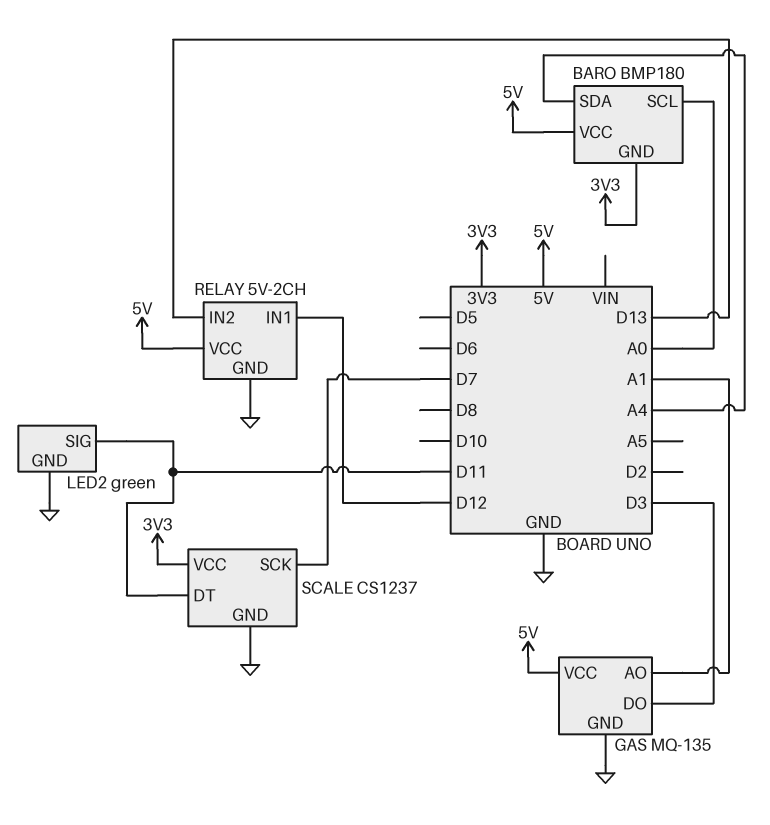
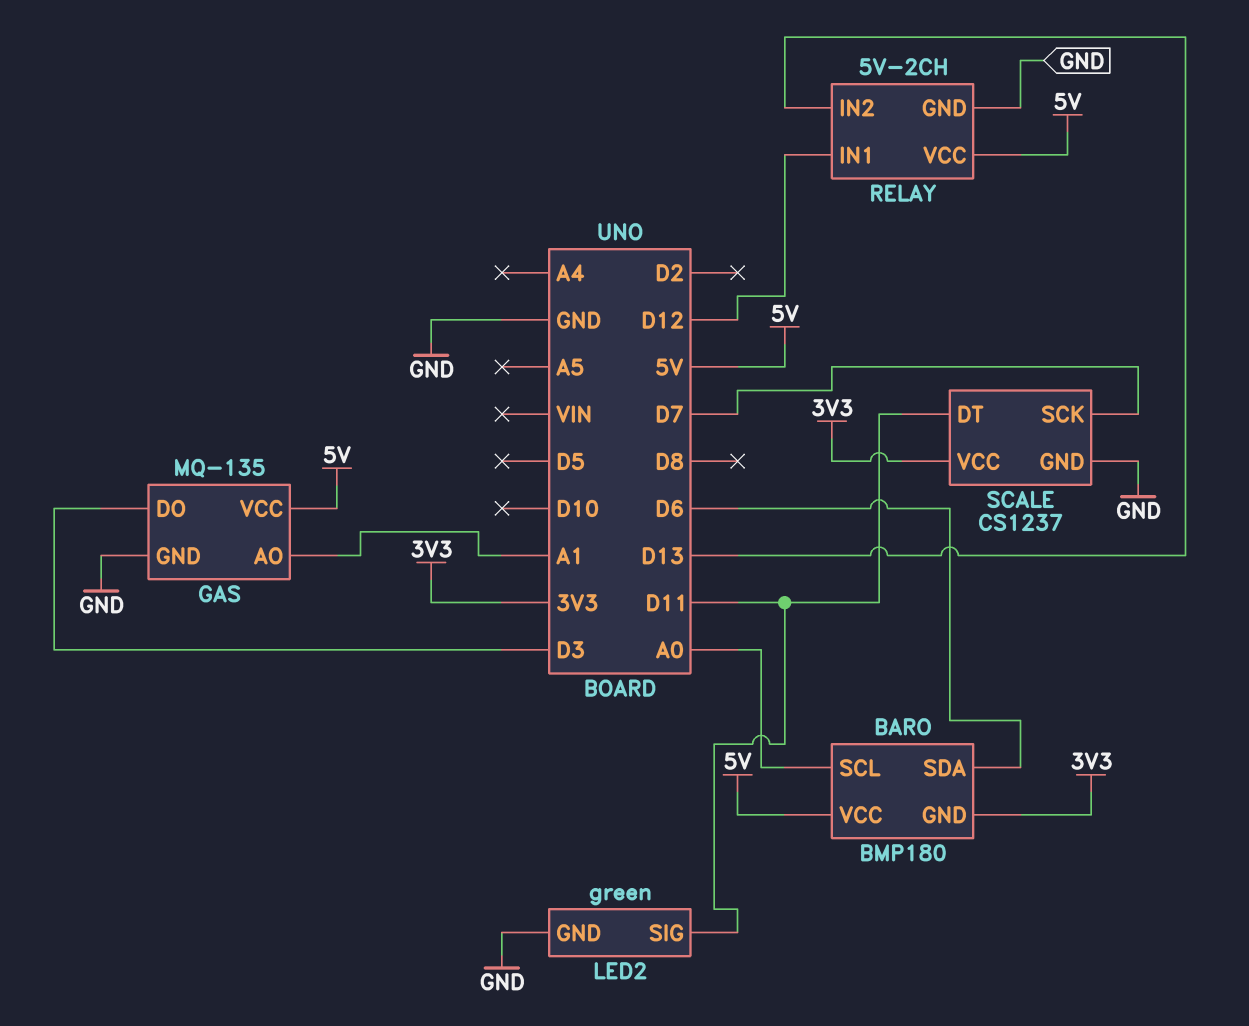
BARO pin SDA: A4 -> D6

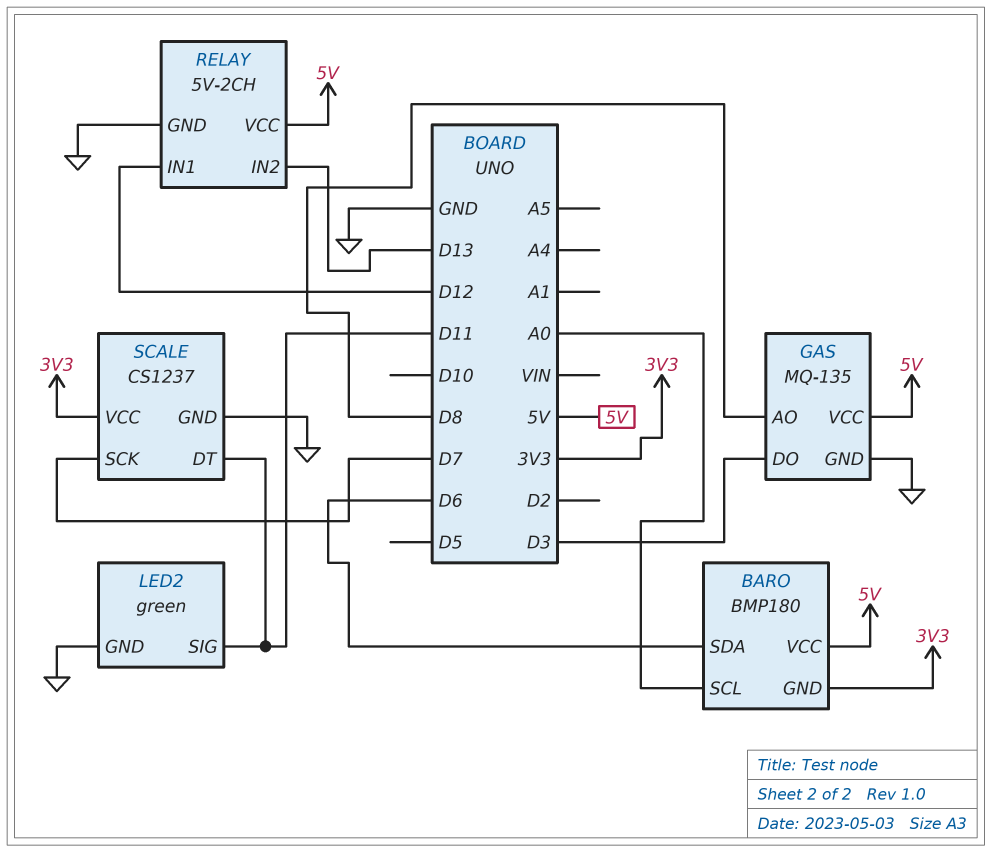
GAS pin AO: A1 -> D8

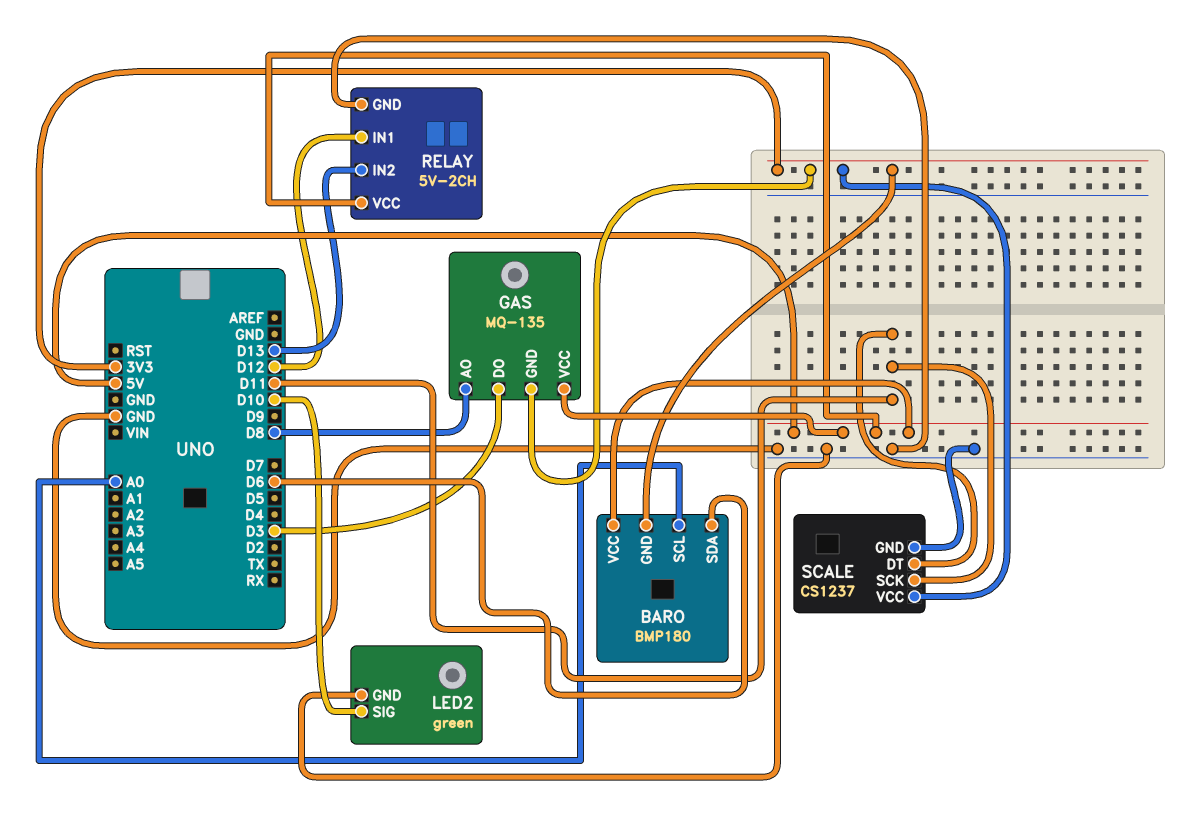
GAS pin GND: GND -> 3V3
LED2 pin SIG: D11 -> D10
SCALE pin SCK: D7 -> D11

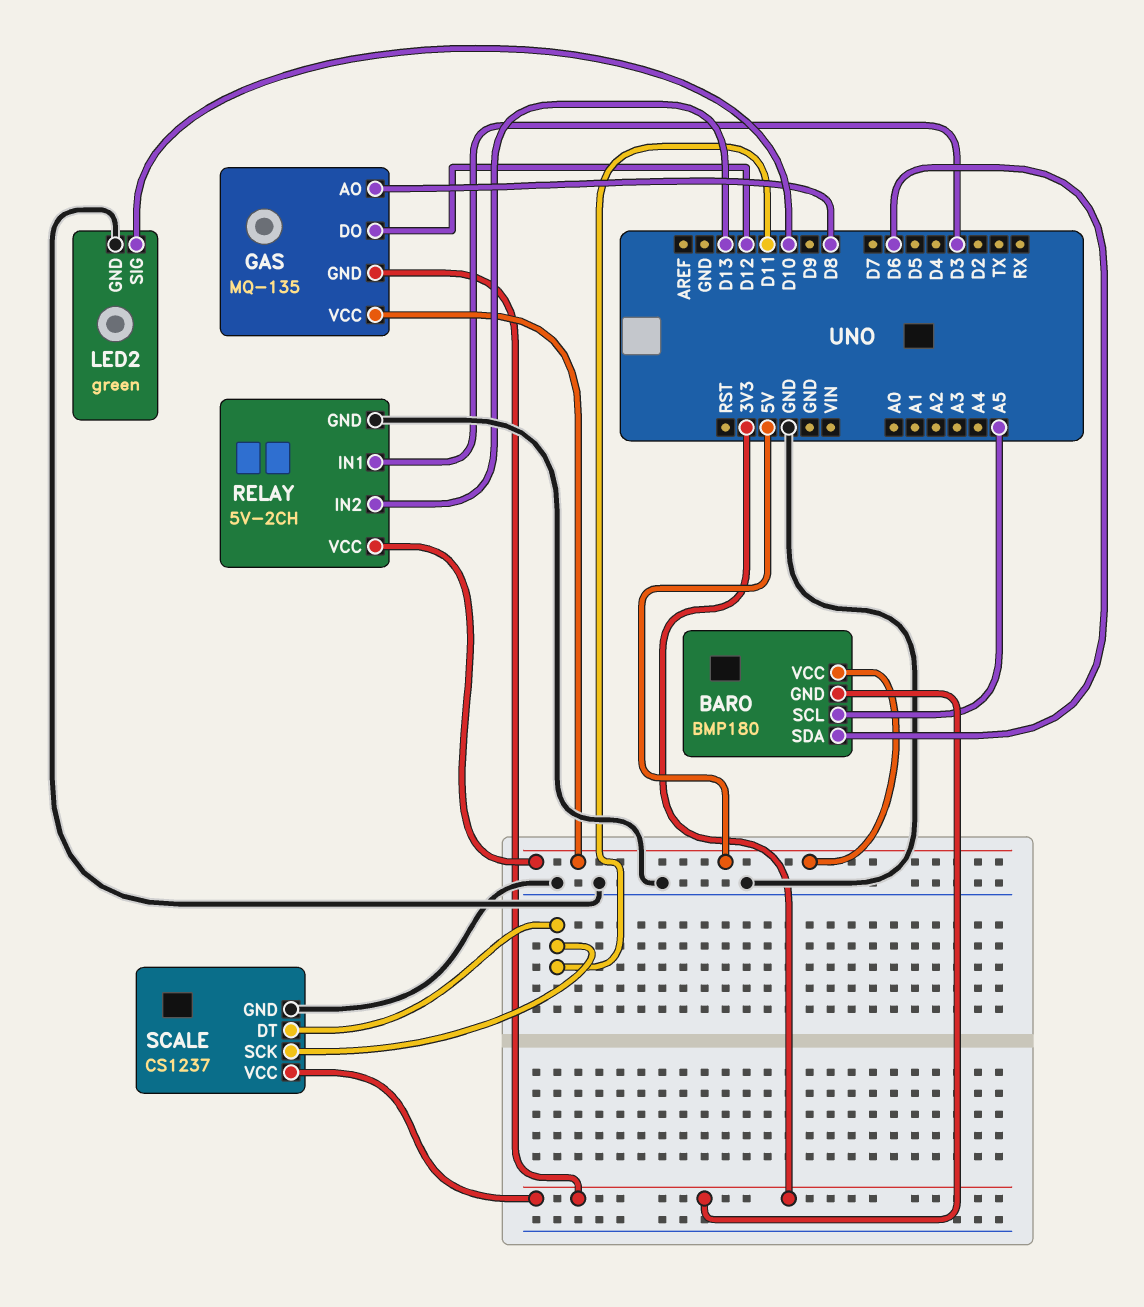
BARO pin SCL: A0 -> A5
GAS pin DO: D3 -> D12
RELAY pin IN1: D12 -> D3

